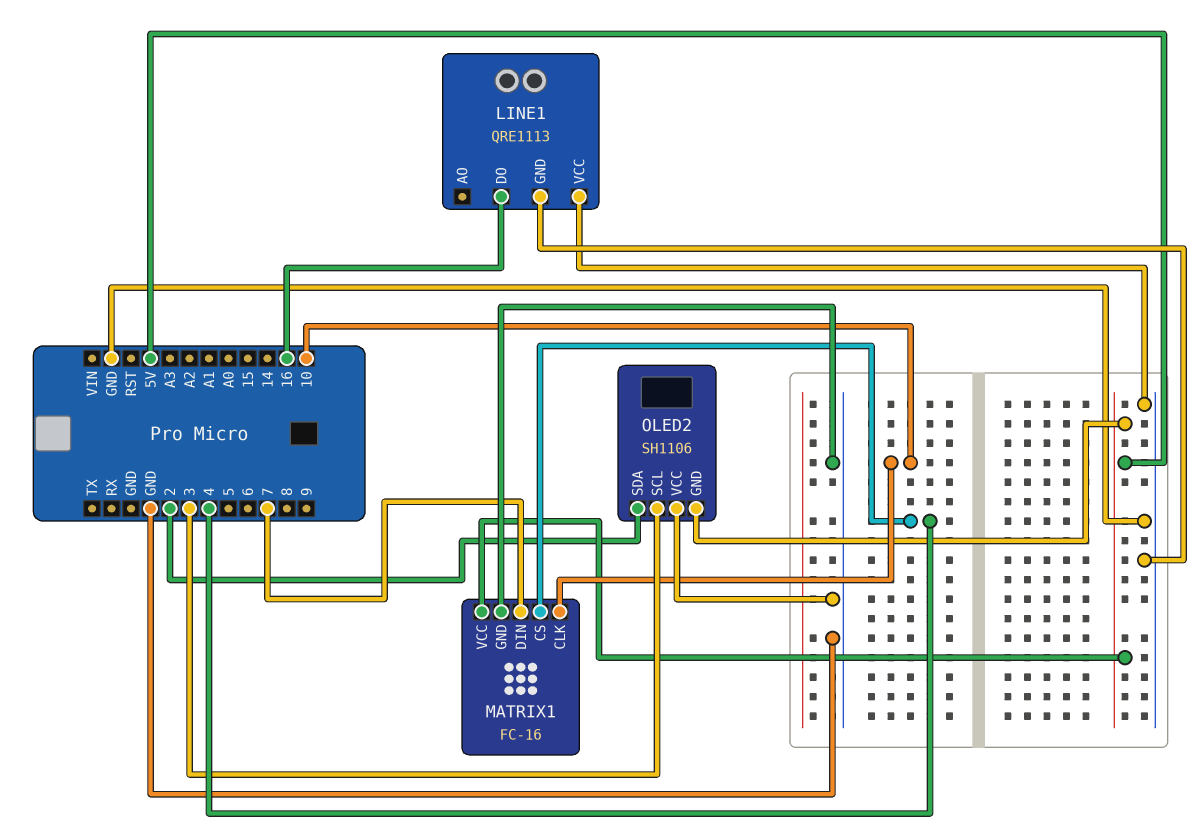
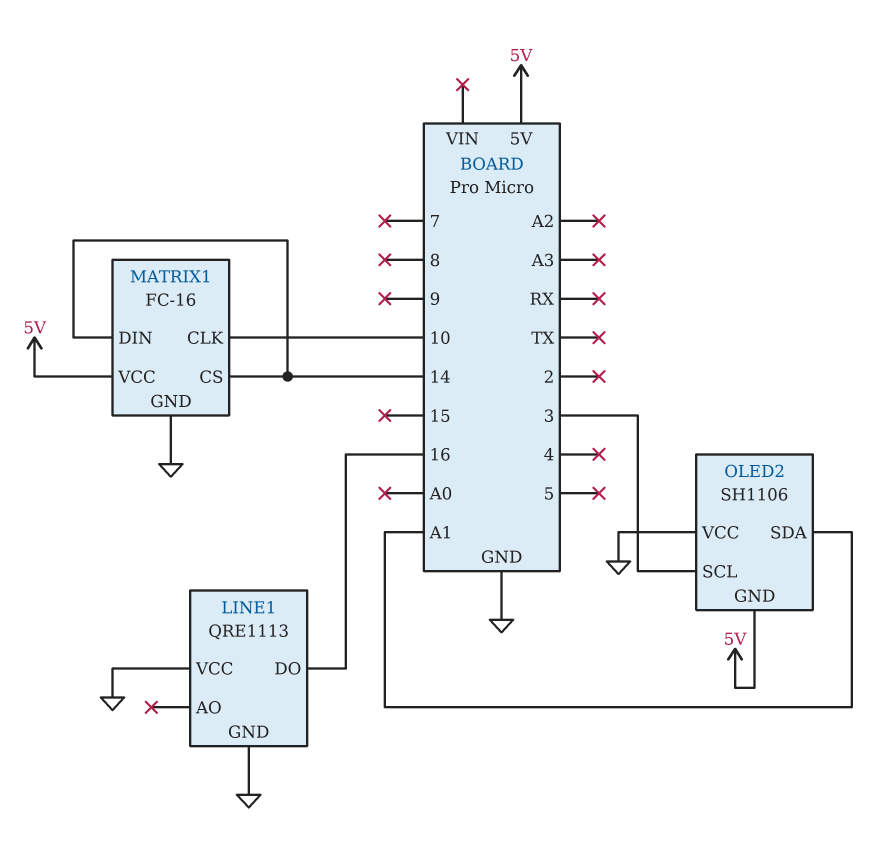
MATRIX1 pin CS: 4 -> 14
MATRIX1 pin DIN: 7 -> 14
OLED2 pin SDA: 2 -> A1

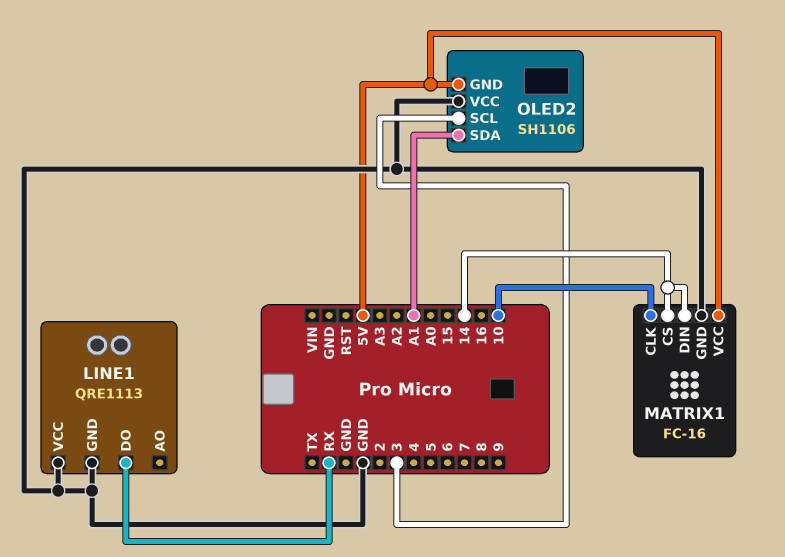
LINE1 pin DO: 16 -> RX

